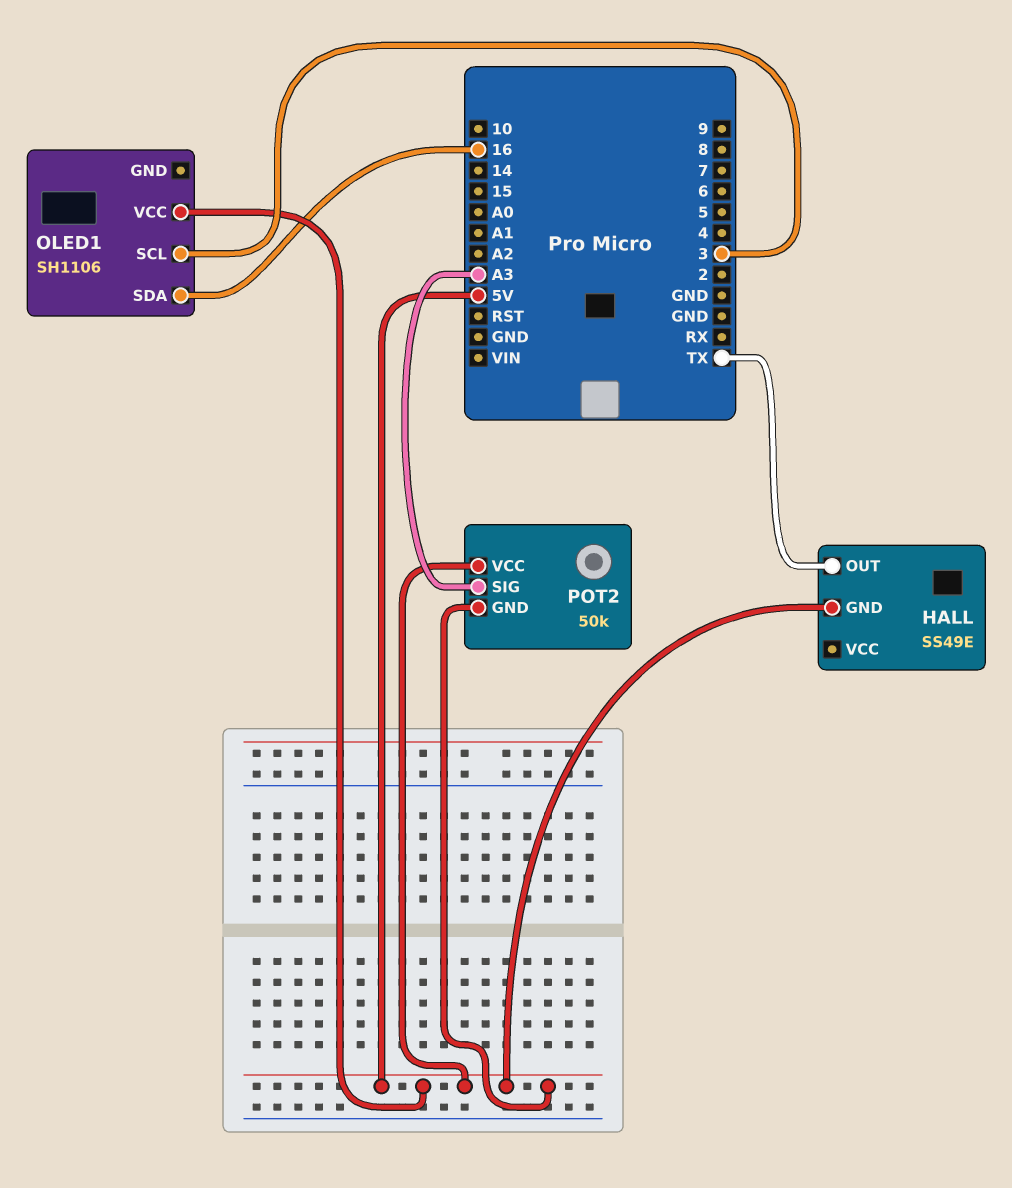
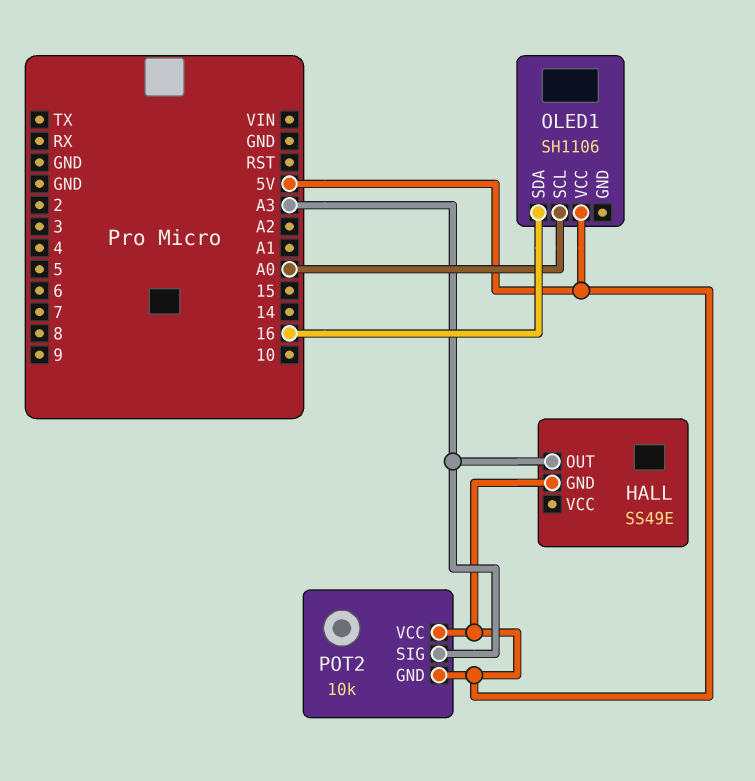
HALL pin OUT: TX -> A3
OLED1 pin SCL: 3 -> A0
POT2: 50k -> 10k

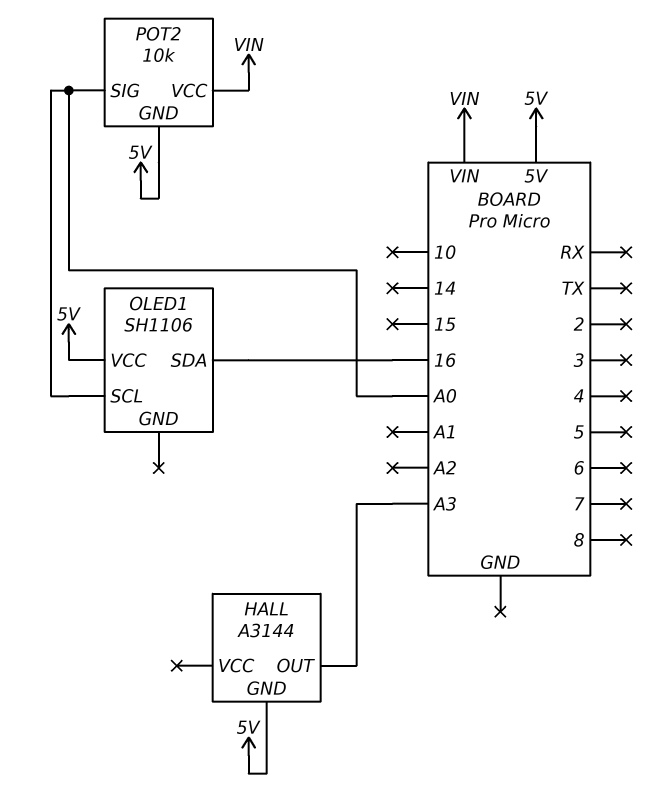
HALL: SS49E -> A3144
POT2 pin SIG: A3 -> A0
POT2 pin VCC: 5V -> VIN

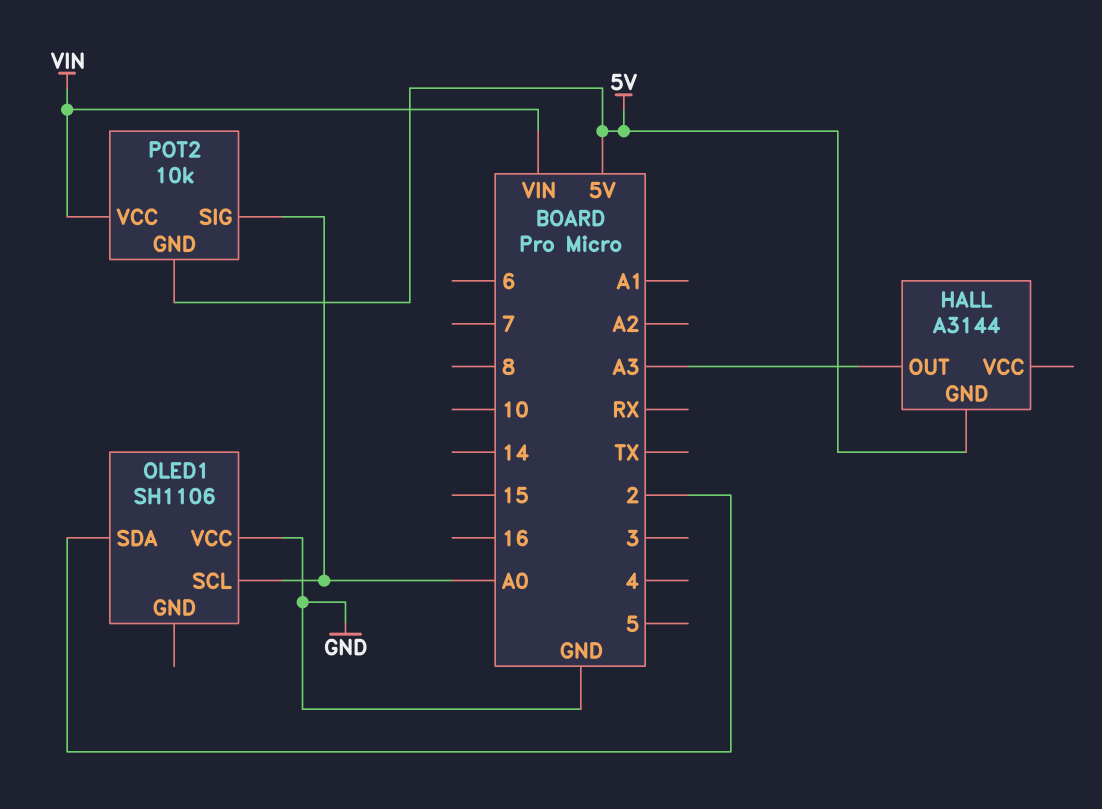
OLED1 pin SDA: 16 -> 2
OLED1 pin VCC: 5V -> GND

